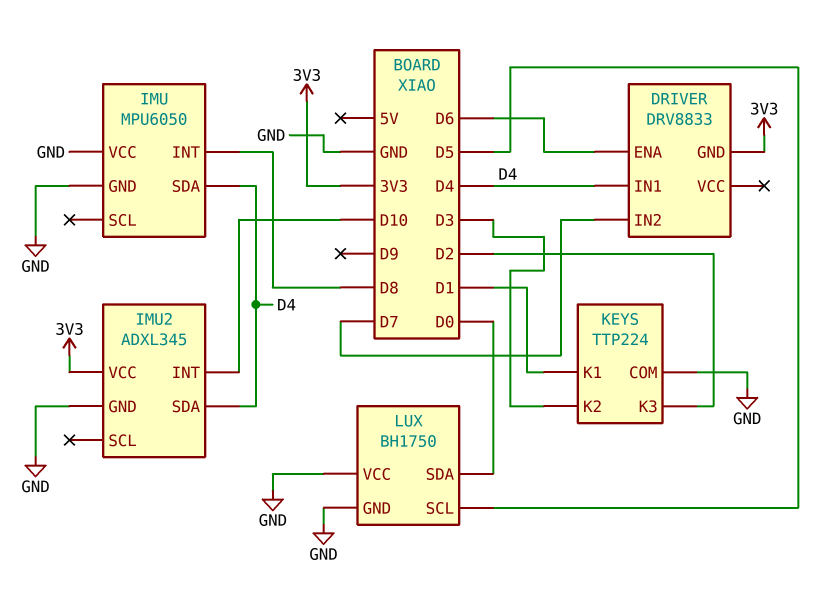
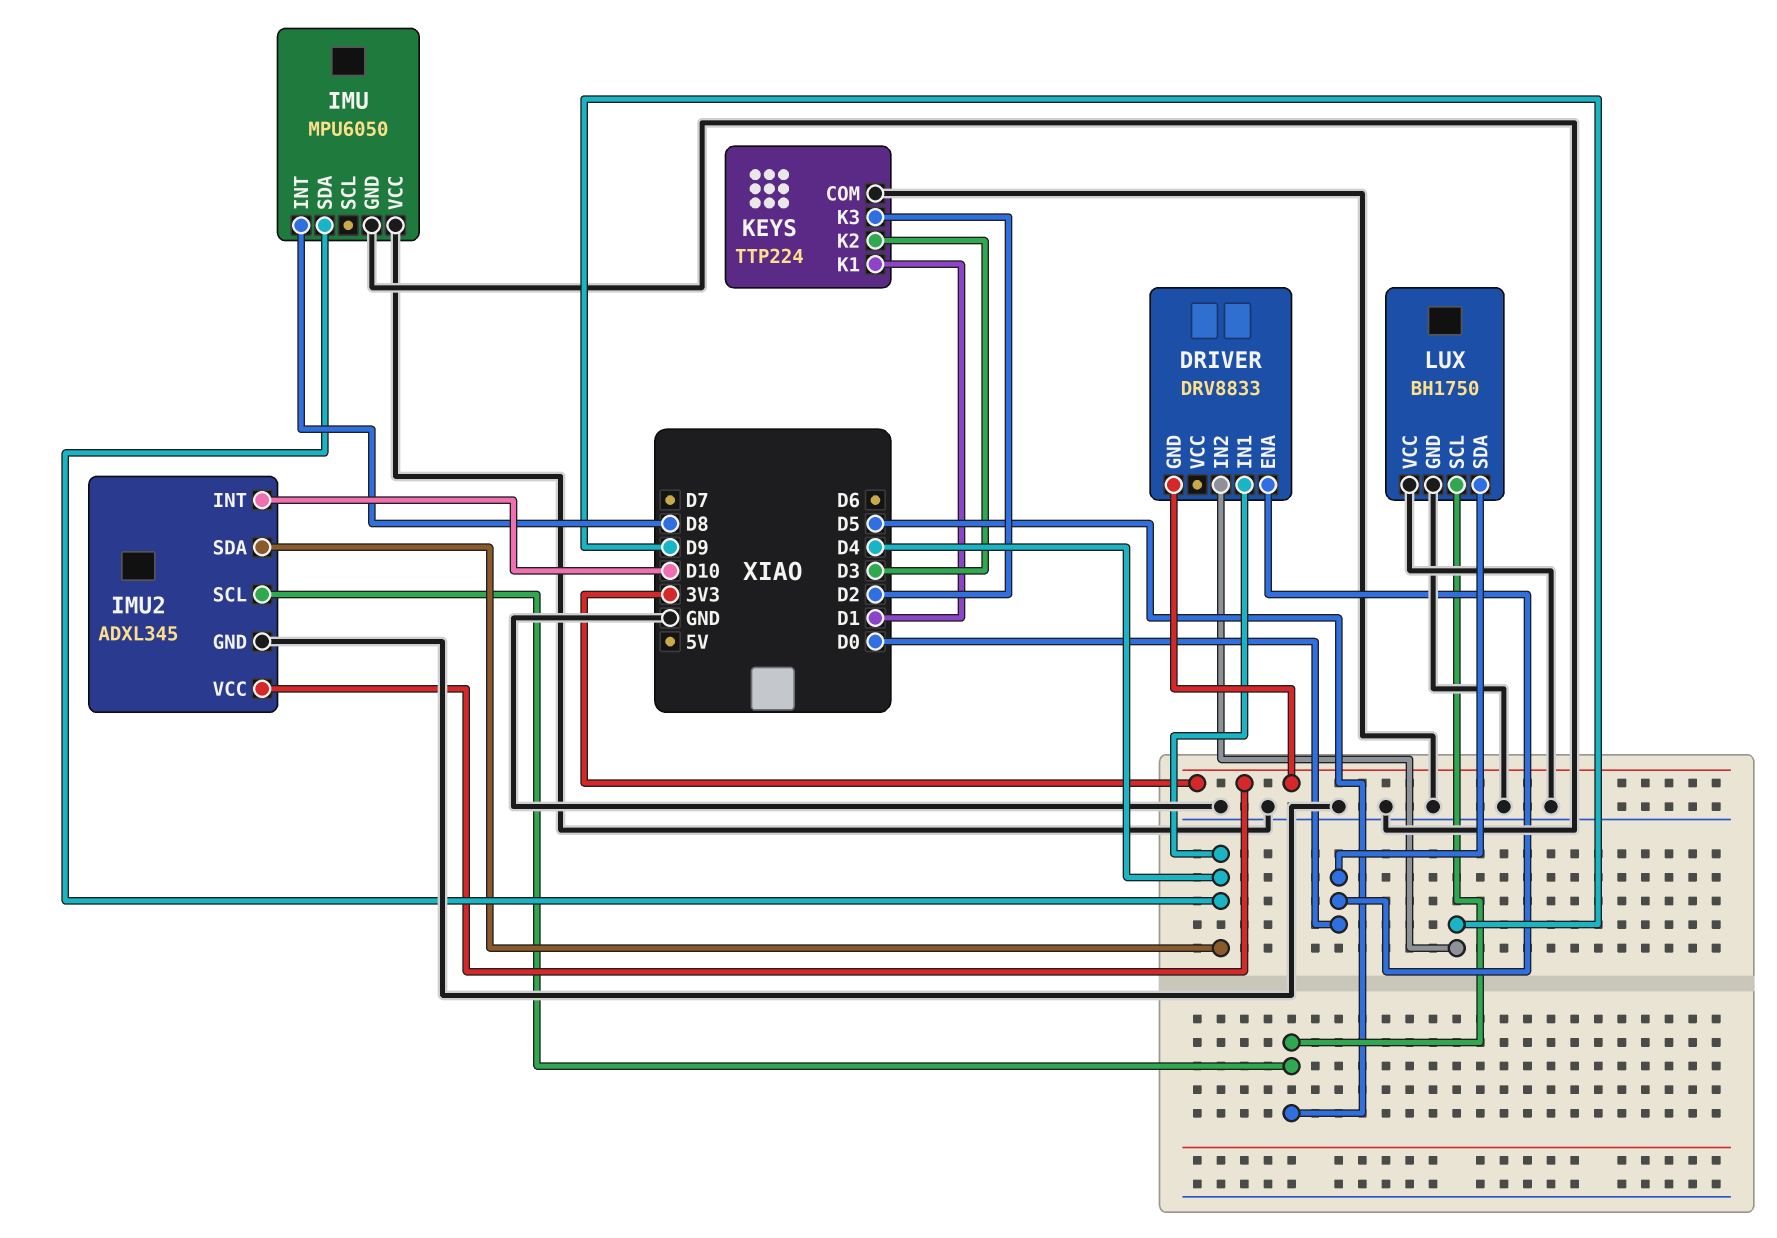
DRIVER pin ENA: D6 -> D0
DRIVER pin IN2: D7 -> D9
IMU2 pin SCL: none -> D5

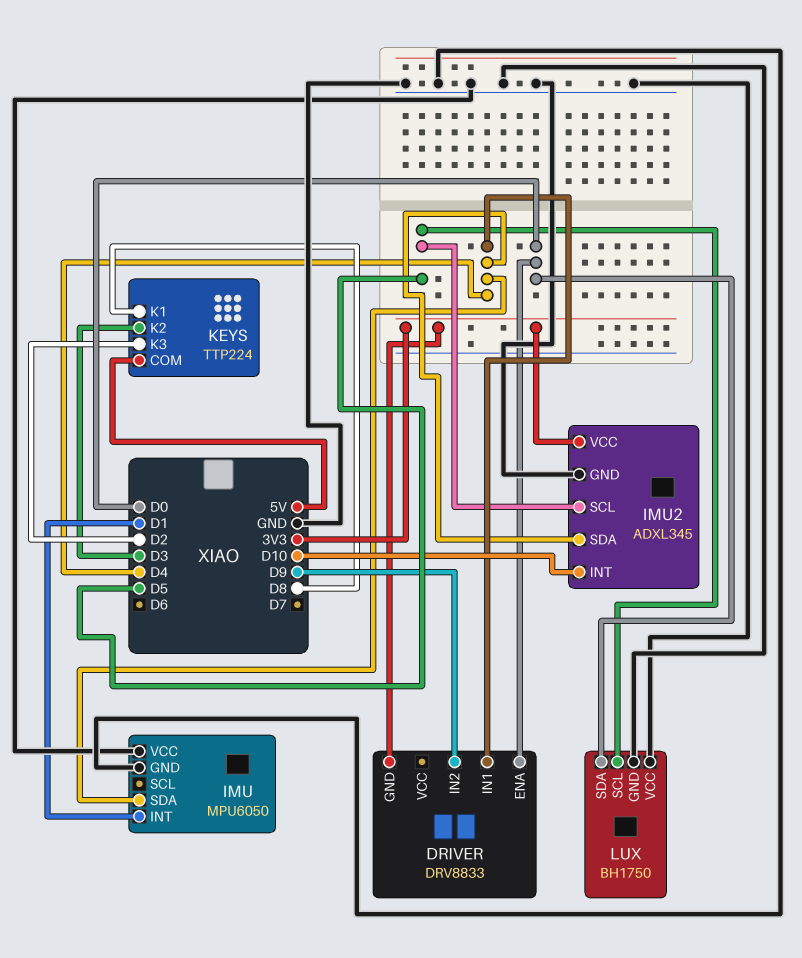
IMU pin INT: D8 -> D1
KEYS pin COM: GND -> 5V
KEYS pin K1: D1 -> D8

